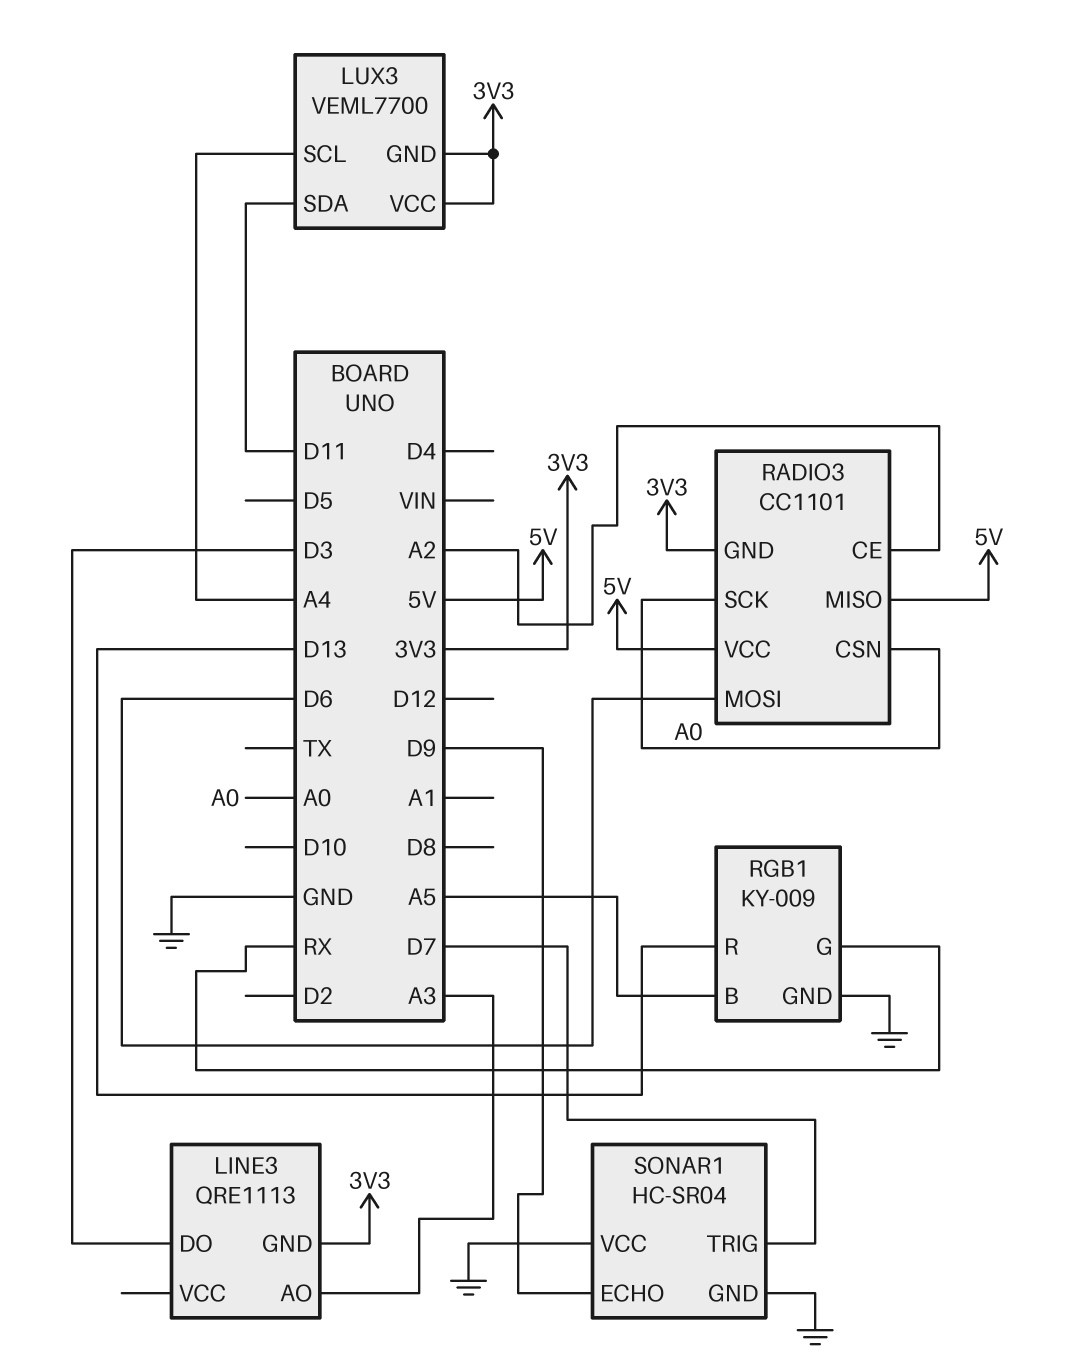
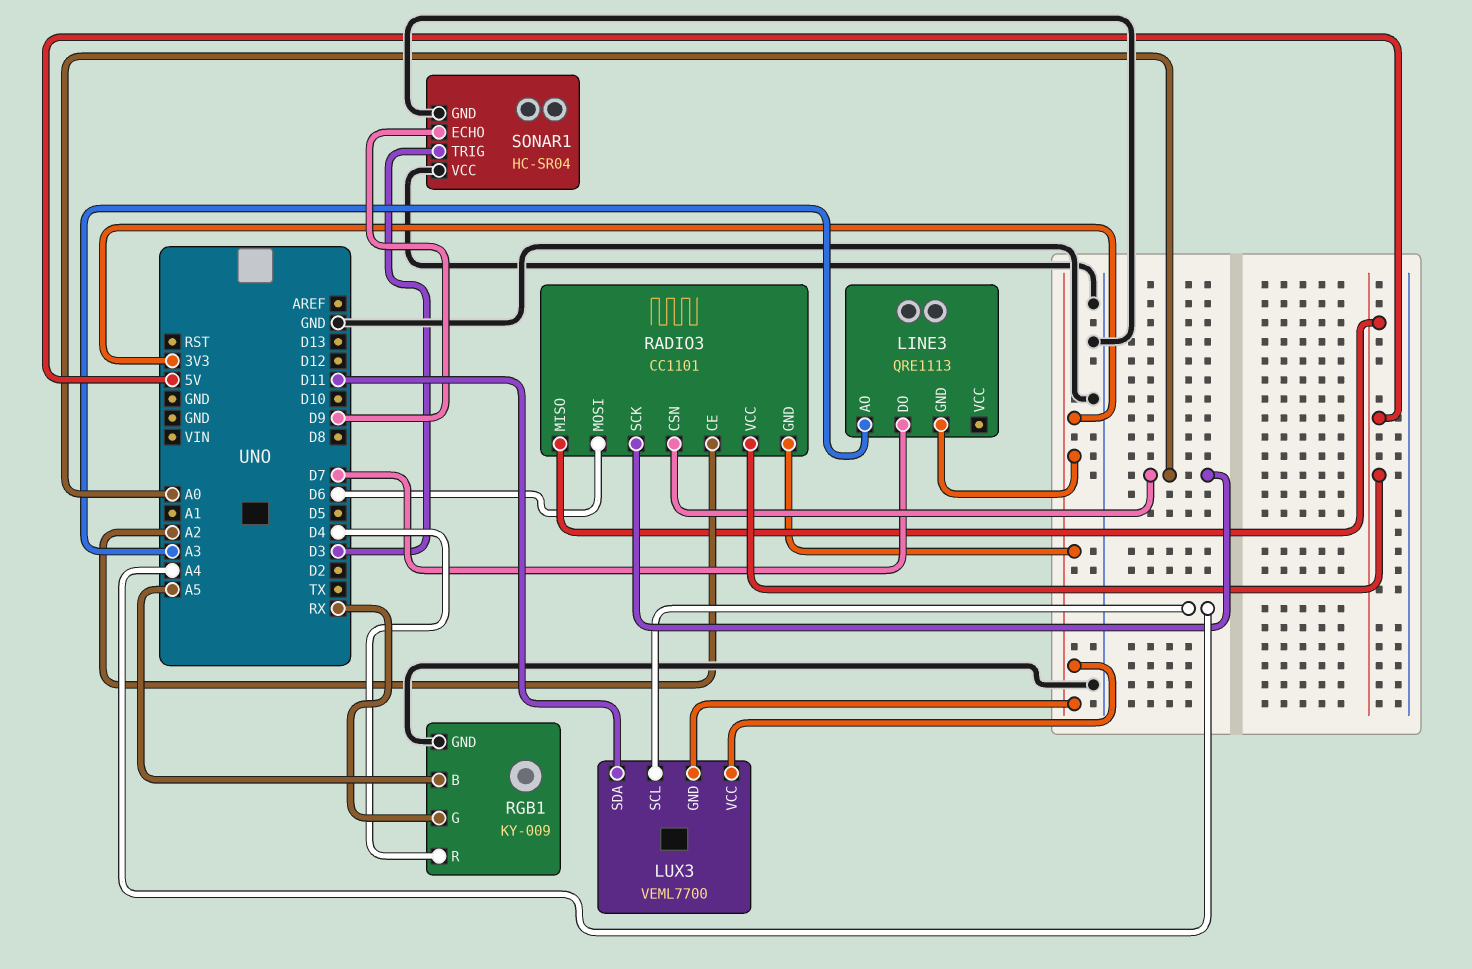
LINE3 pin DO: D3 -> D7
RGB1 pin R: D13 -> D4
SONAR1 pin TRIG: D7 -> D3

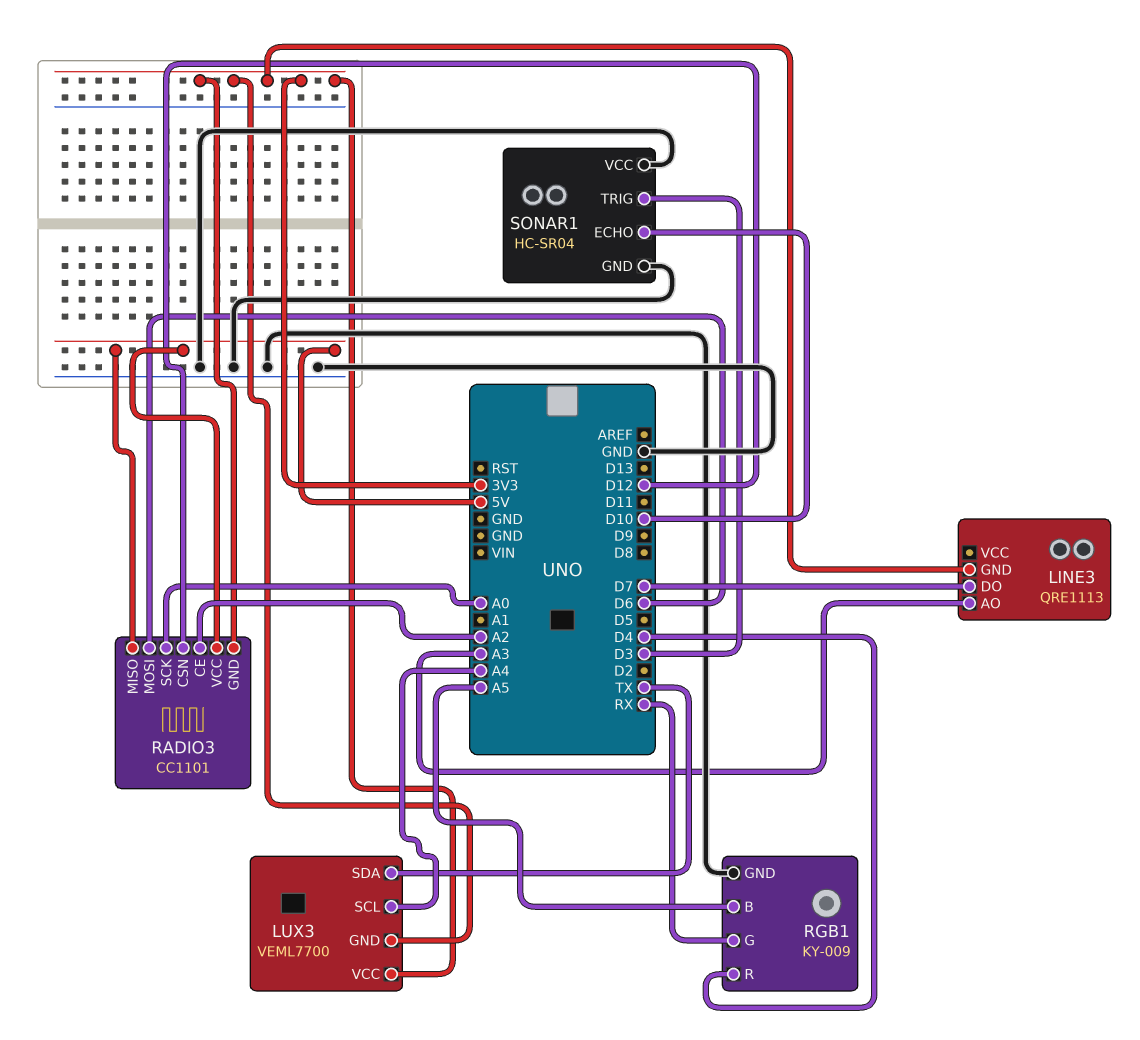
LUX3 pin SDA: D11 -> TX
RADIO3 pin CSN: A0 -> D12
SONAR1 pin ECHO: D9 -> D10

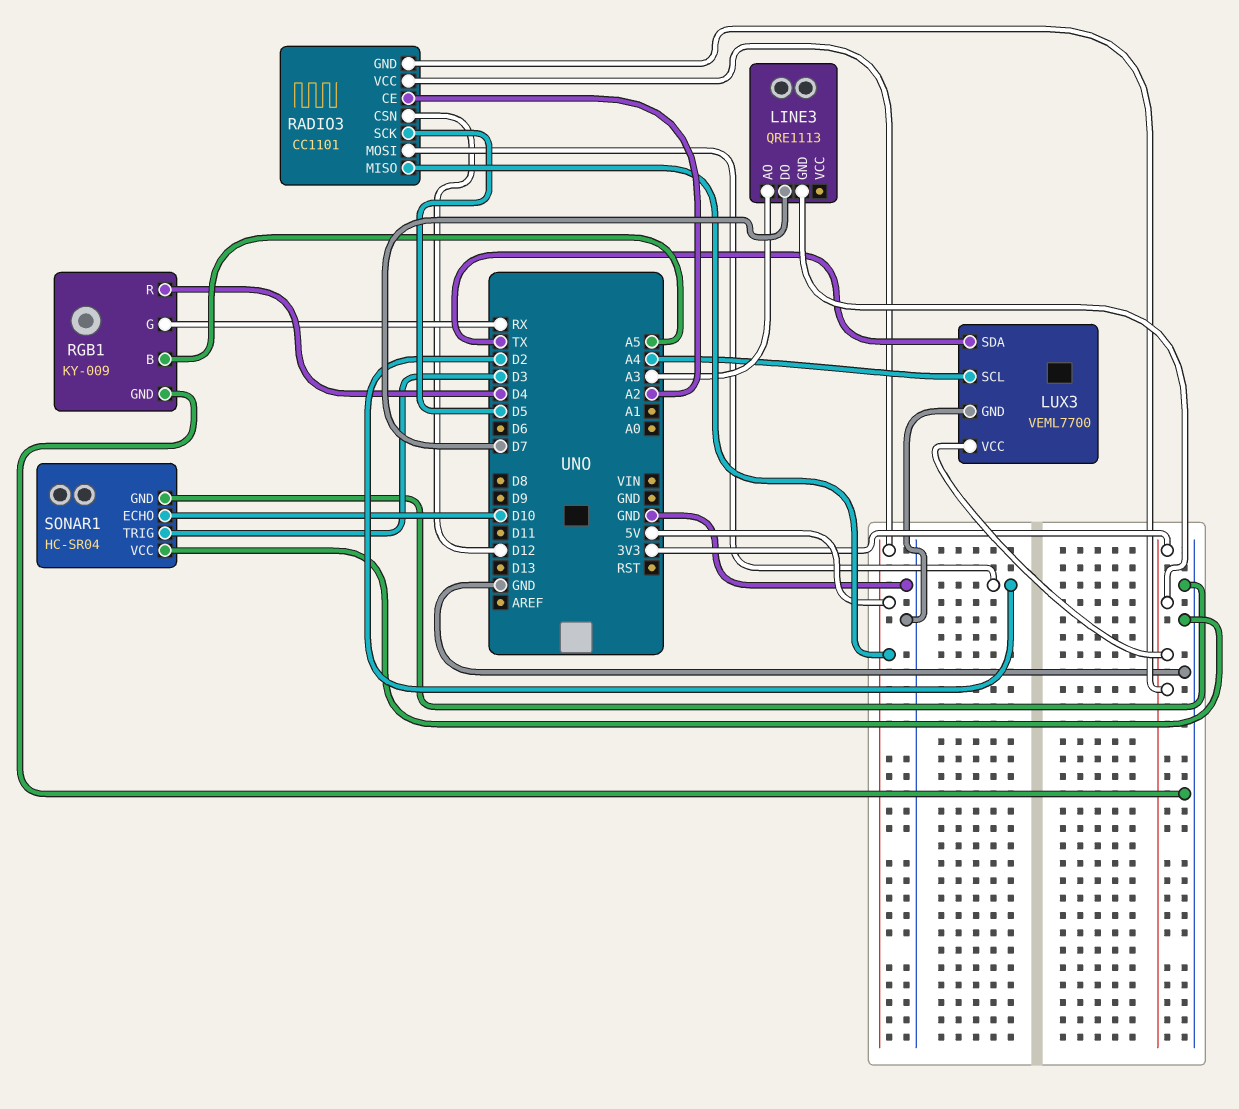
LUX3 pin GND: 3V3 -> GND
RADIO3 pin MOSI: D6 -> D2
RADIO3 pin SCK: A0 -> D5

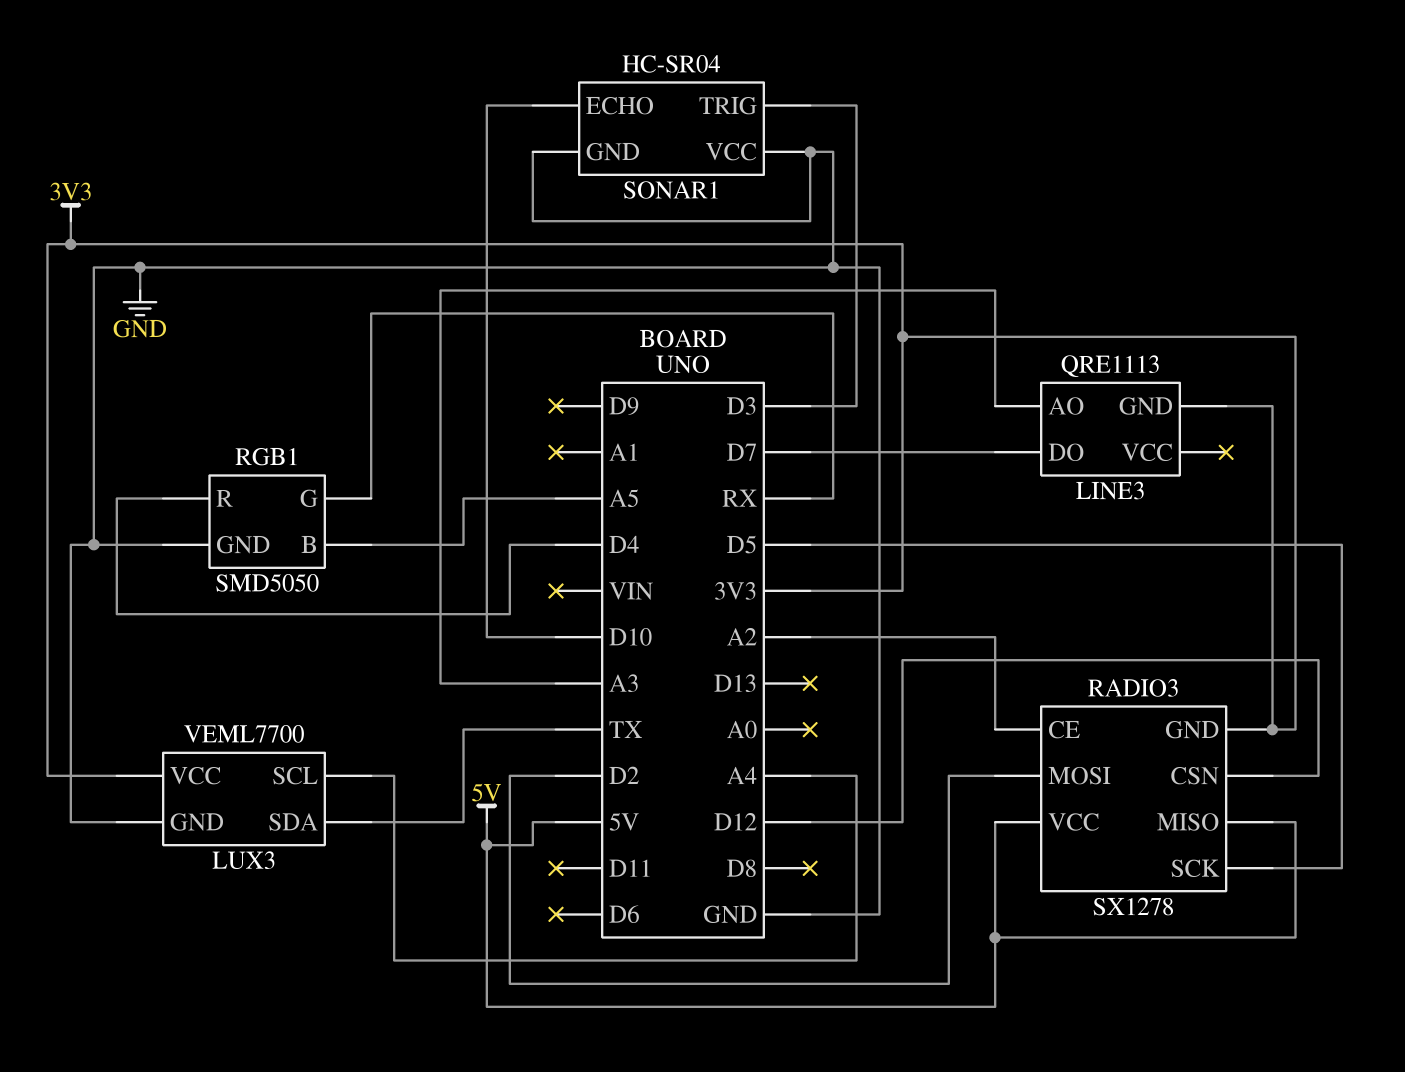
RADIO3: CC1101 -> SX1278
RGB1: KY-009 -> SMD5050

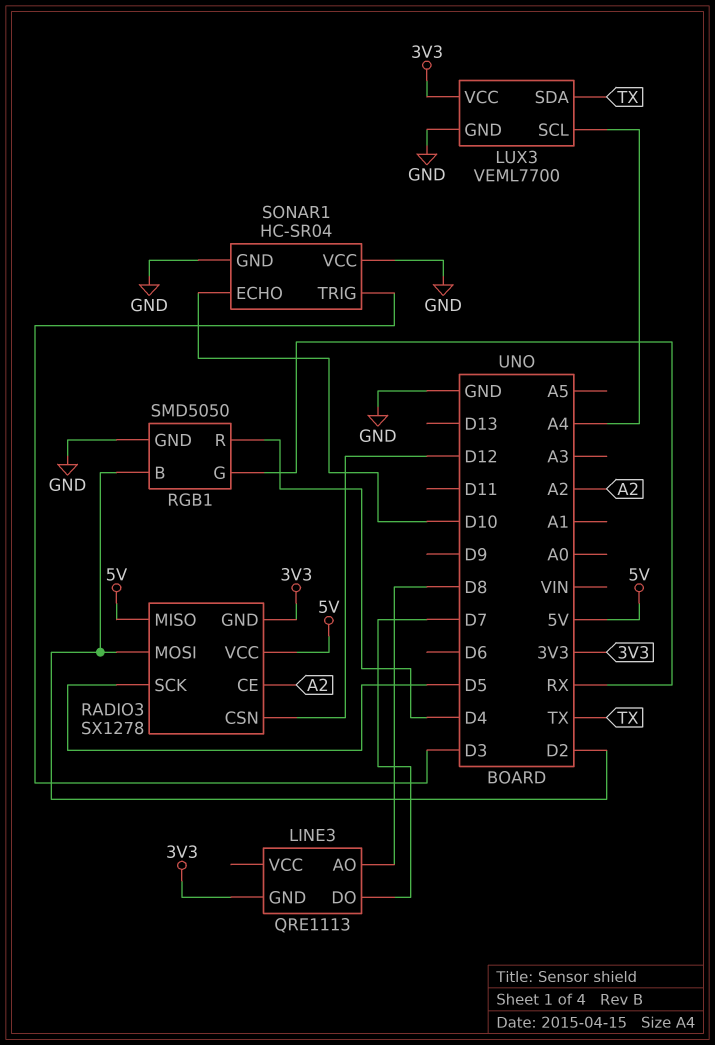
LINE3 pin AO: A3 -> D8
RGB1 pin B: A5 -> D2

